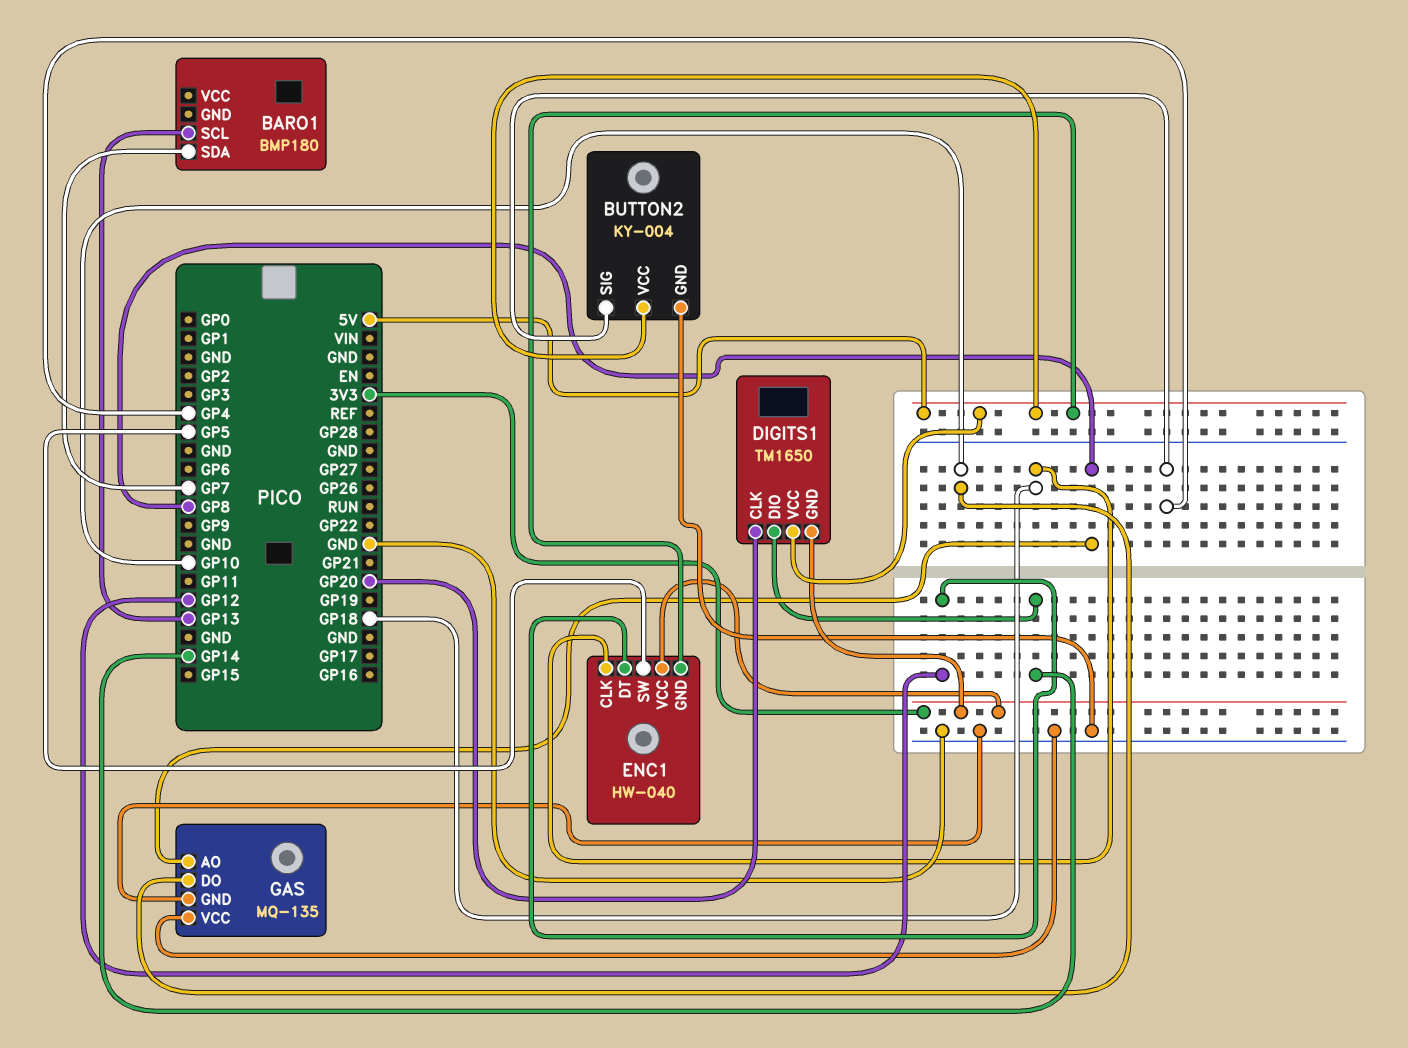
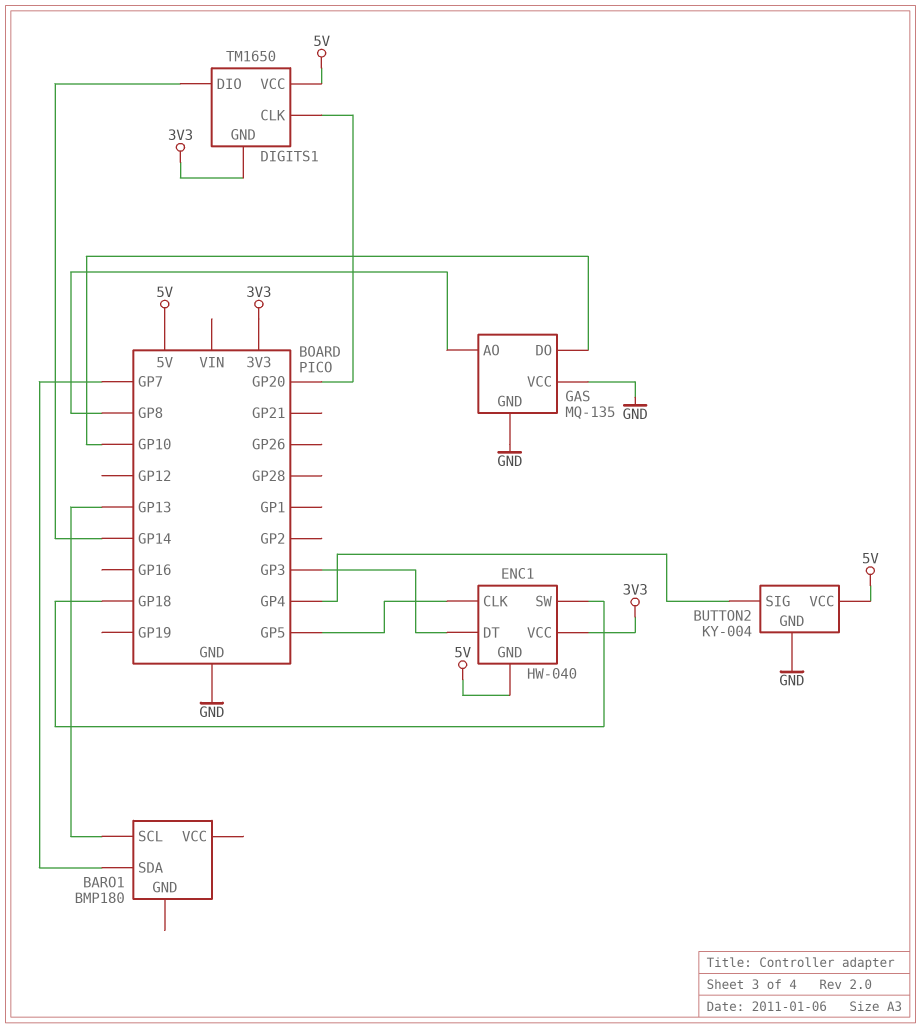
ENC1 pin CLK: GP18 -> GP5
ENC1 pin DT: GP12 -> GP3
ENC1 pin SW: GP5 -> GP18

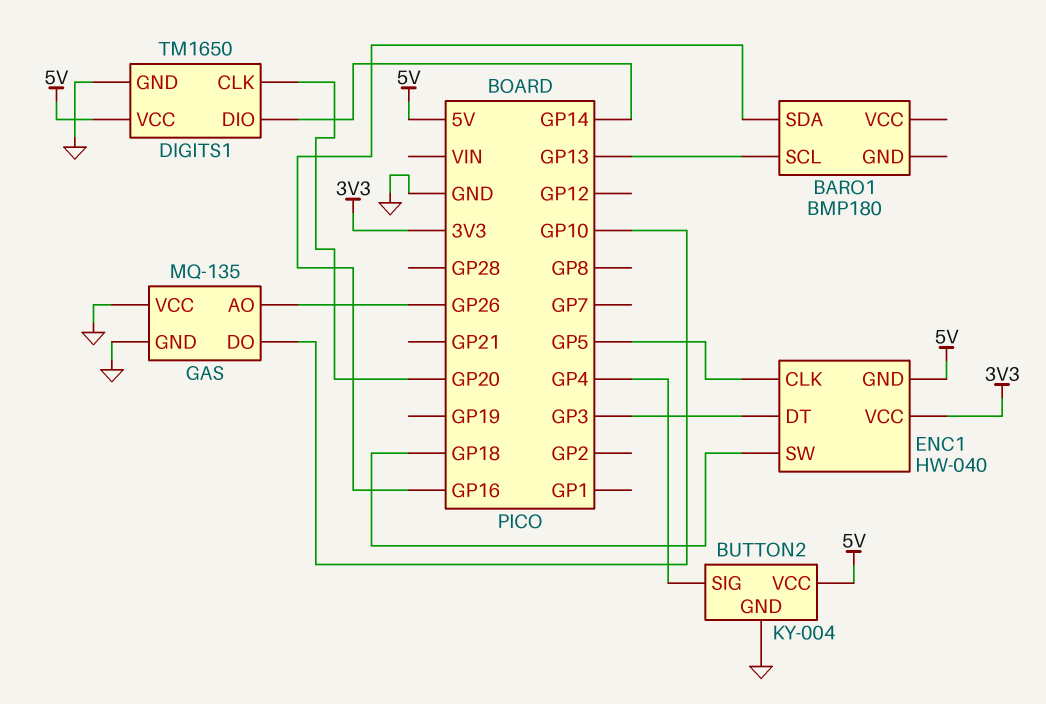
BARO1 pin SDA: GP7 -> GP16
DIGITS1 pin GND: 3V3 -> GND
GAS pin AO: GP8 -> GP26

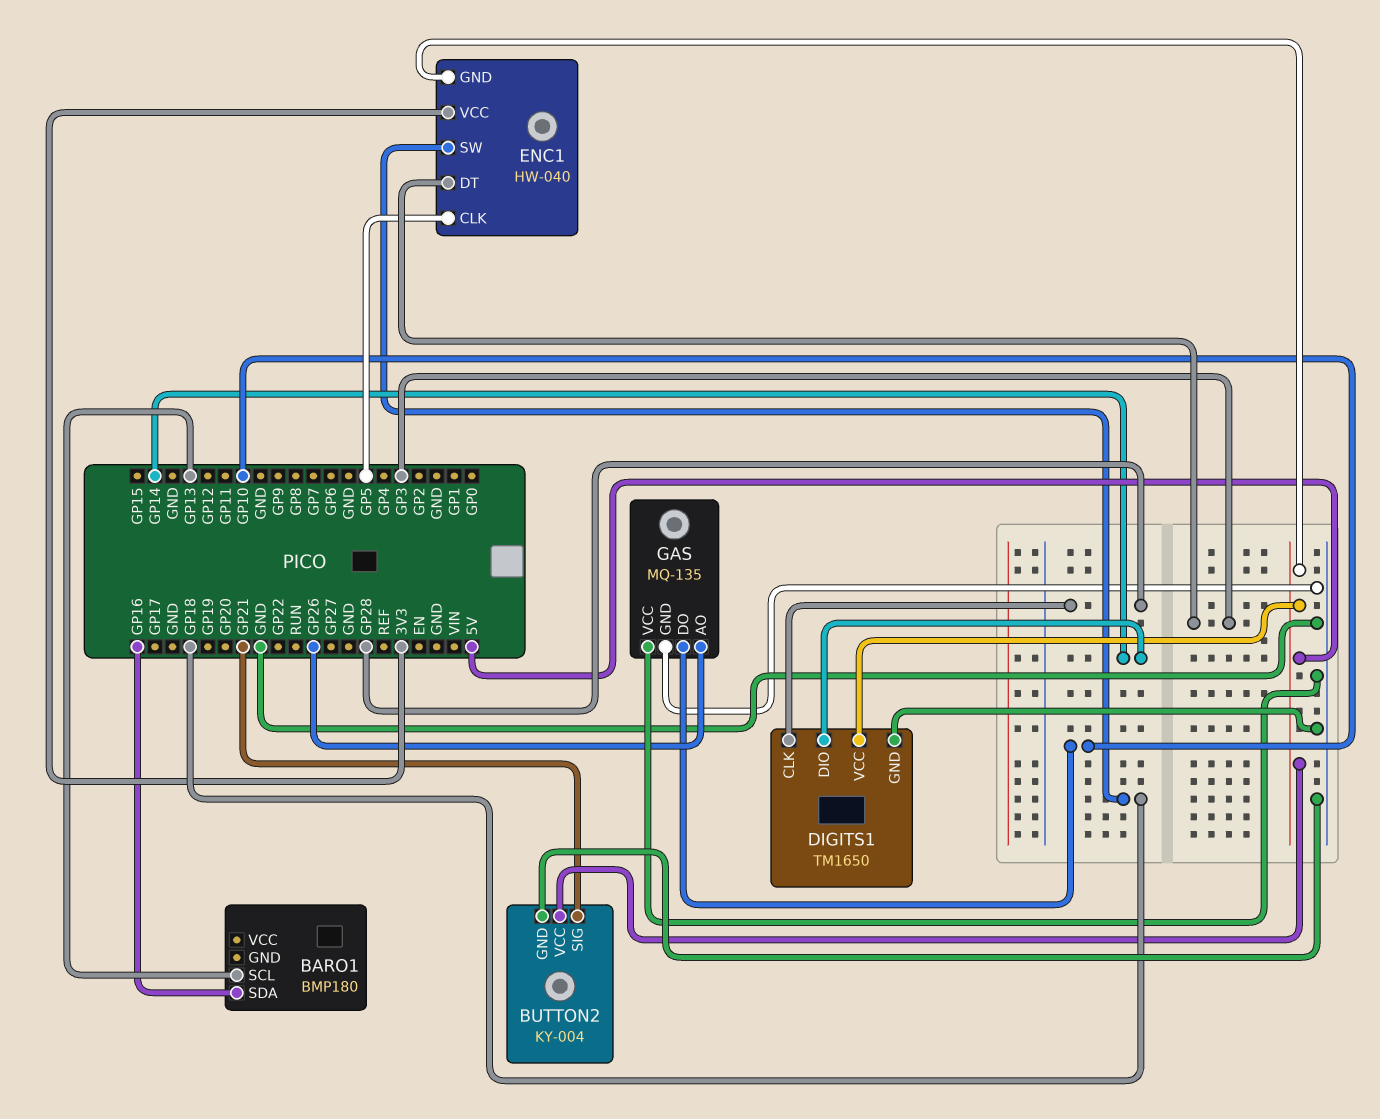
BUTTON2 pin SIG: GP4 -> GP21
DIGITS1 pin CLK: GP20 -> GP28

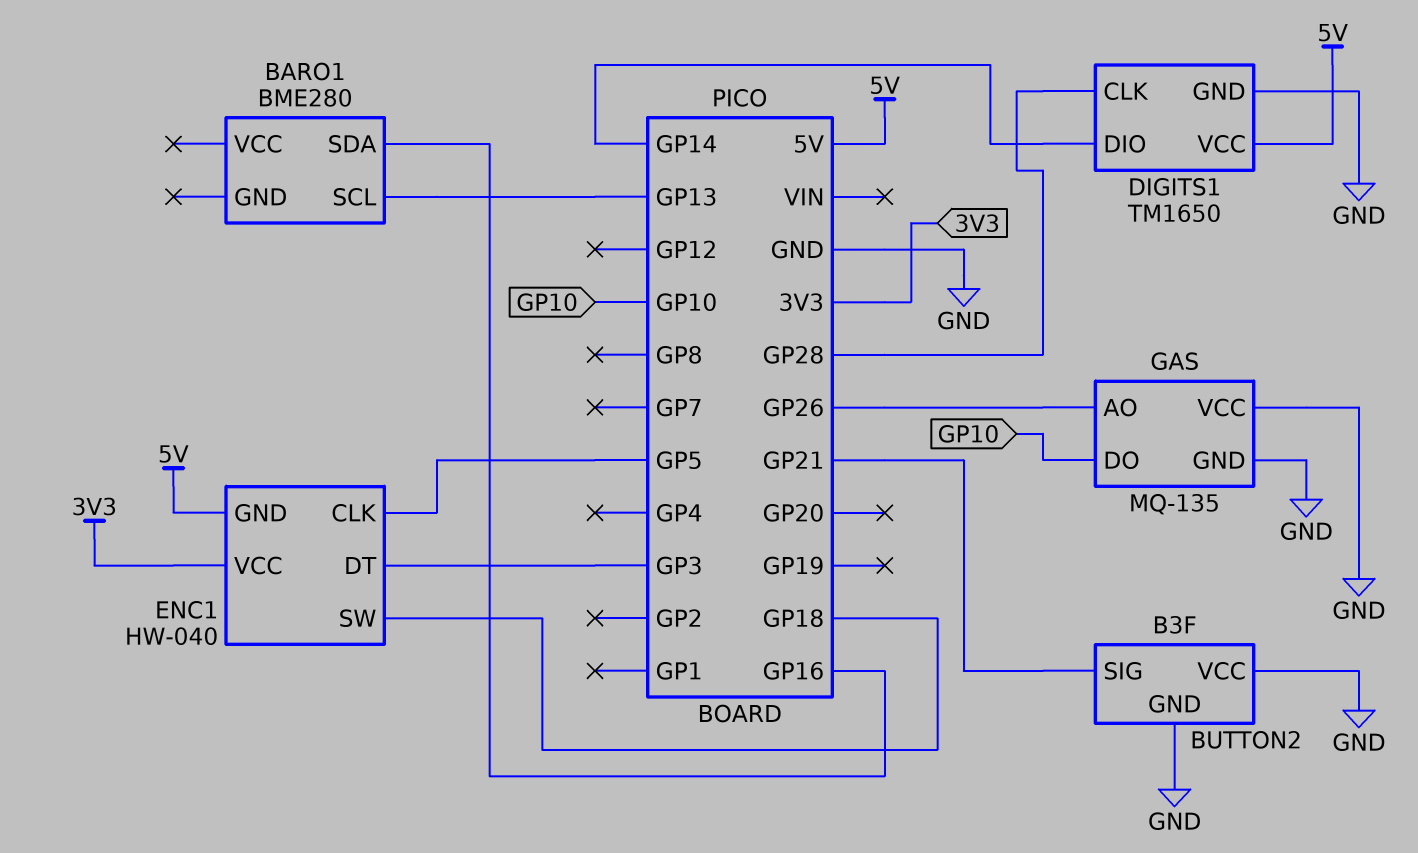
BARO1: BMP180 -> BME280
BUTTON2: KY-004 -> B3F
BUTTON2 pin VCC: 5V -> GND

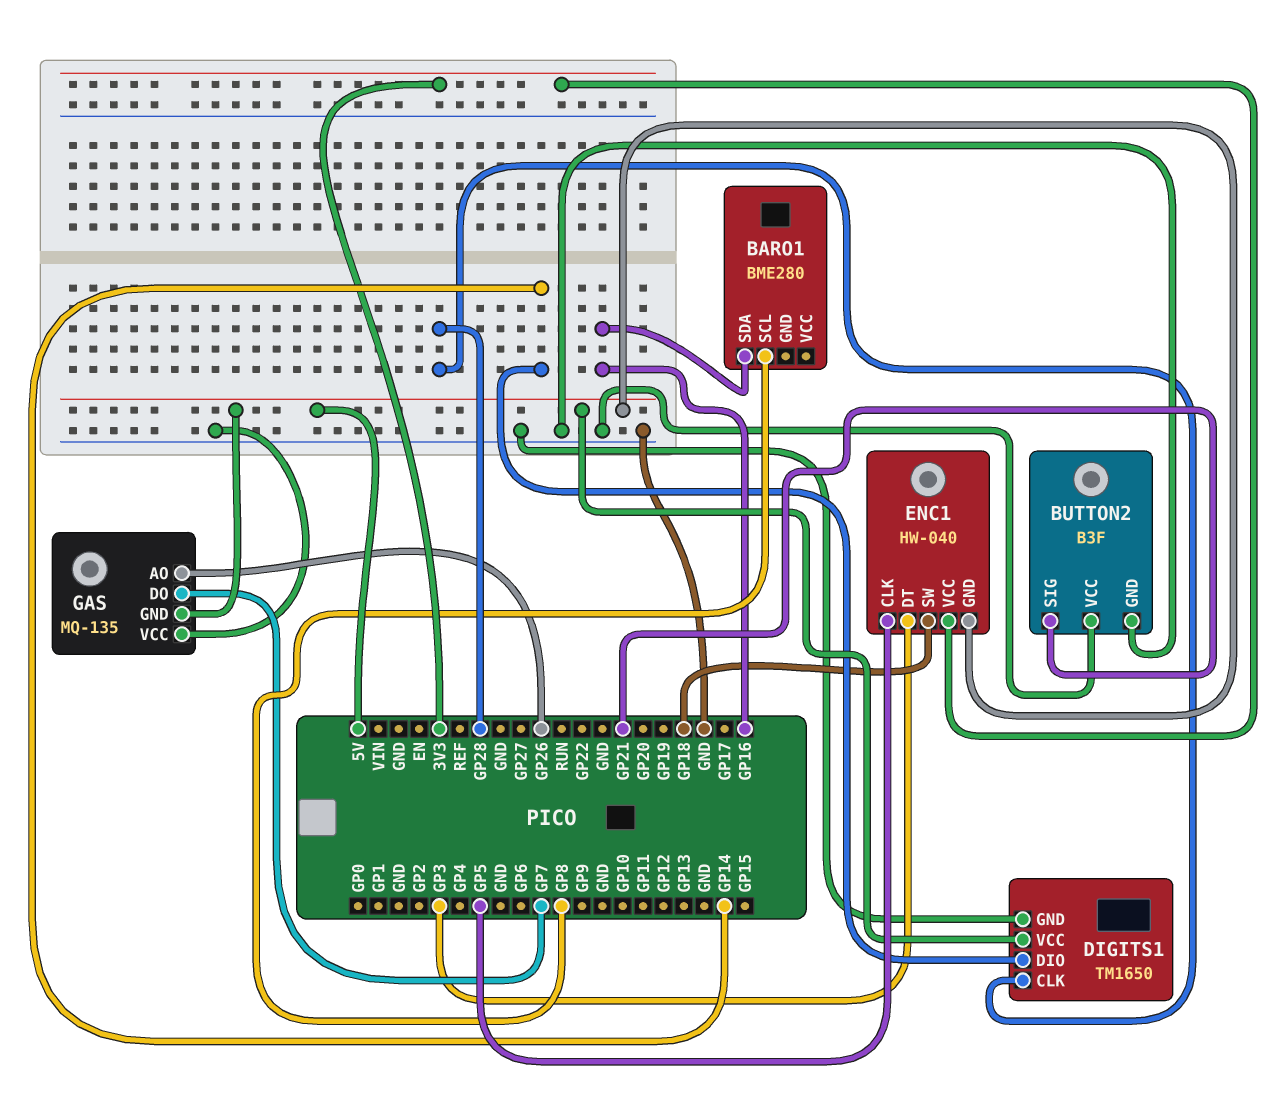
BARO1 pin SCL: GP13 -> GP8
GAS pin DO: GP10 -> GP7
GAS pin GND: GND -> 5V

